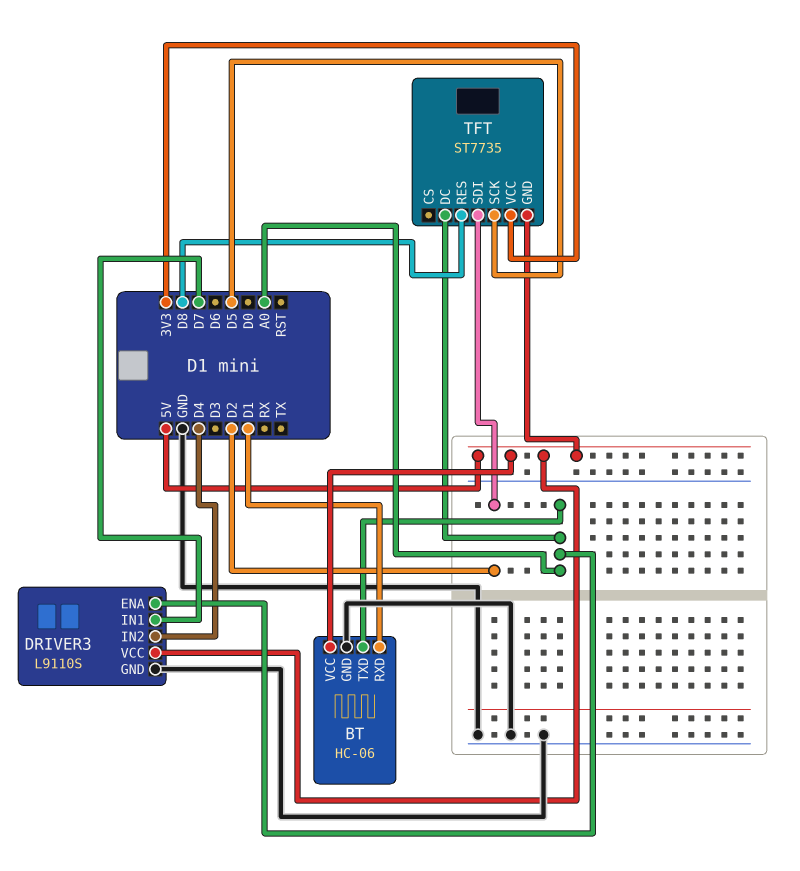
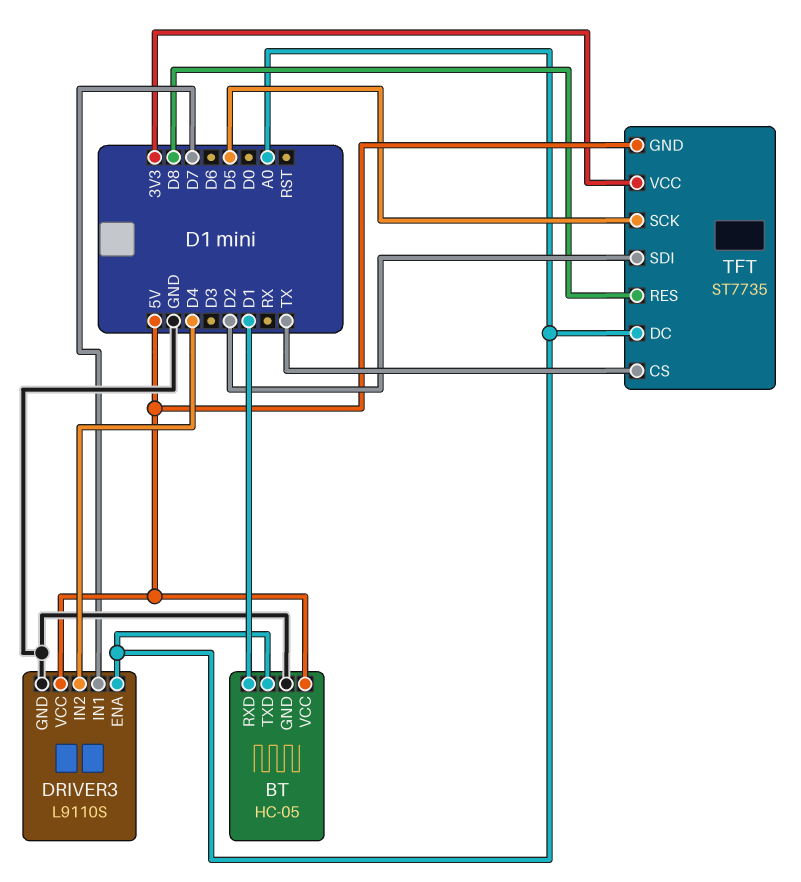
BT: HC-06 -> HC-05
TFT pin CS: none -> TX

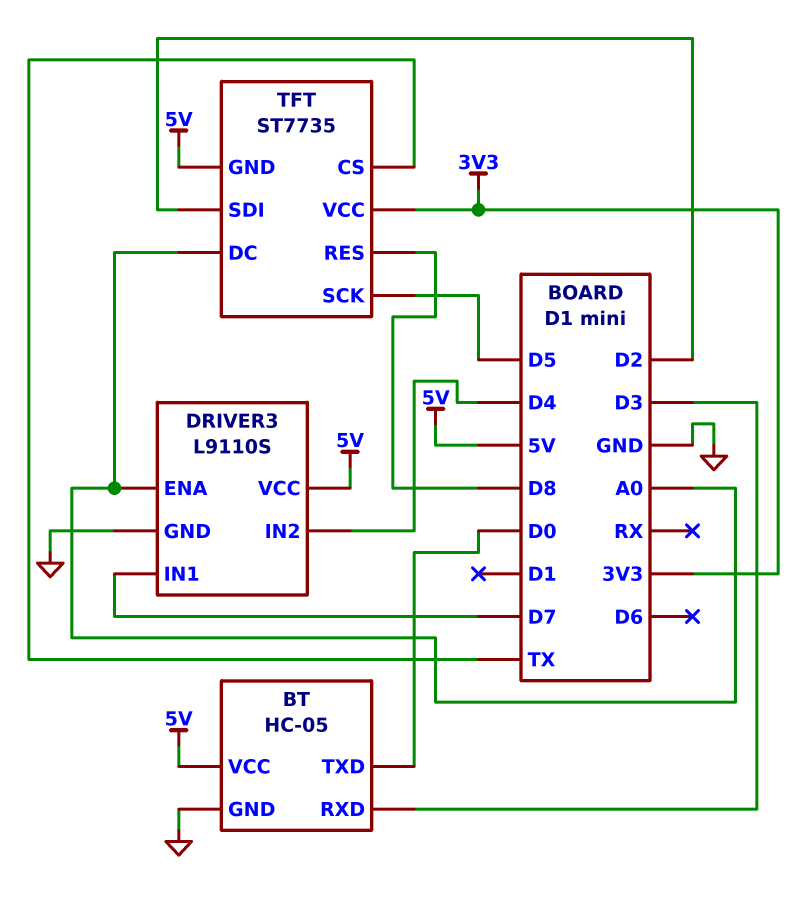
BT pin RXD: D1 -> D3
BT pin TXD: A0 -> D0

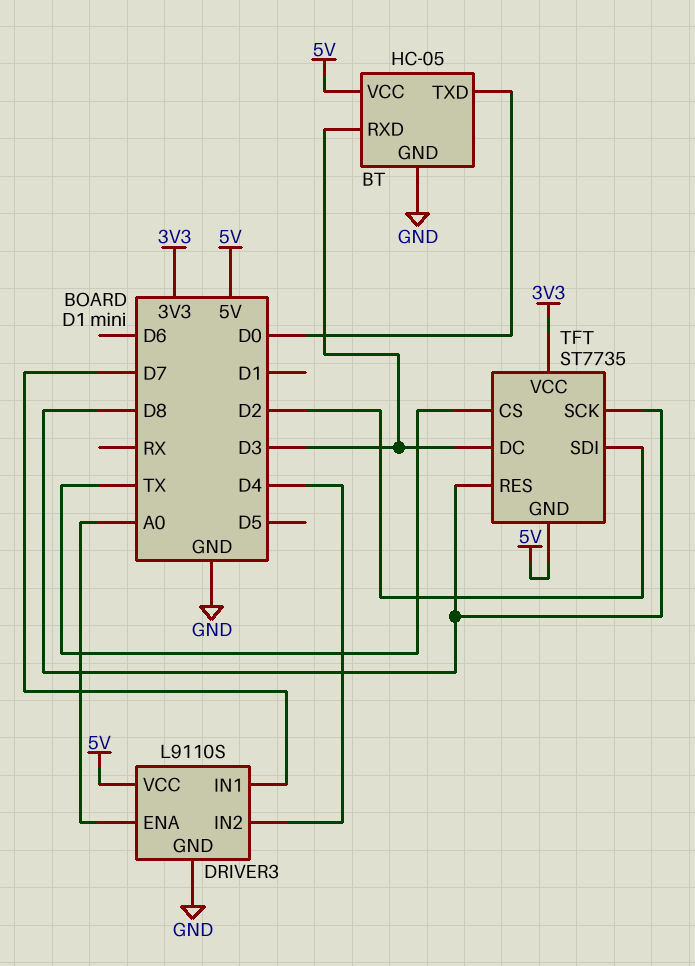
TFT pin DC: A0 -> D3
TFT pin SCK: D5 -> D8

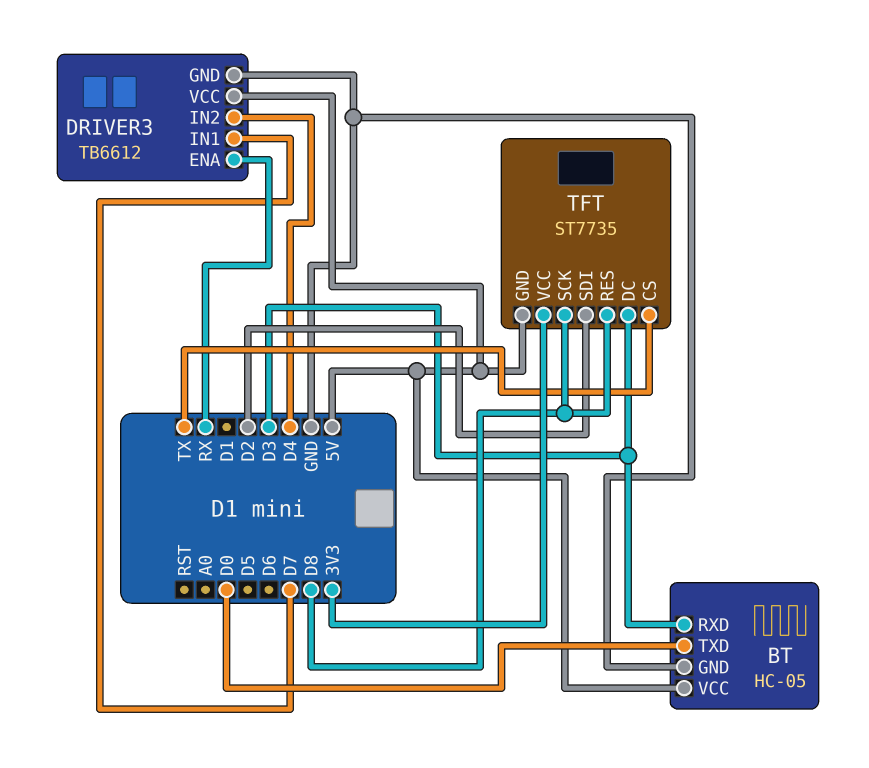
DRIVER3: L9110S -> TB6612
DRIVER3 pin ENA: A0 -> RX

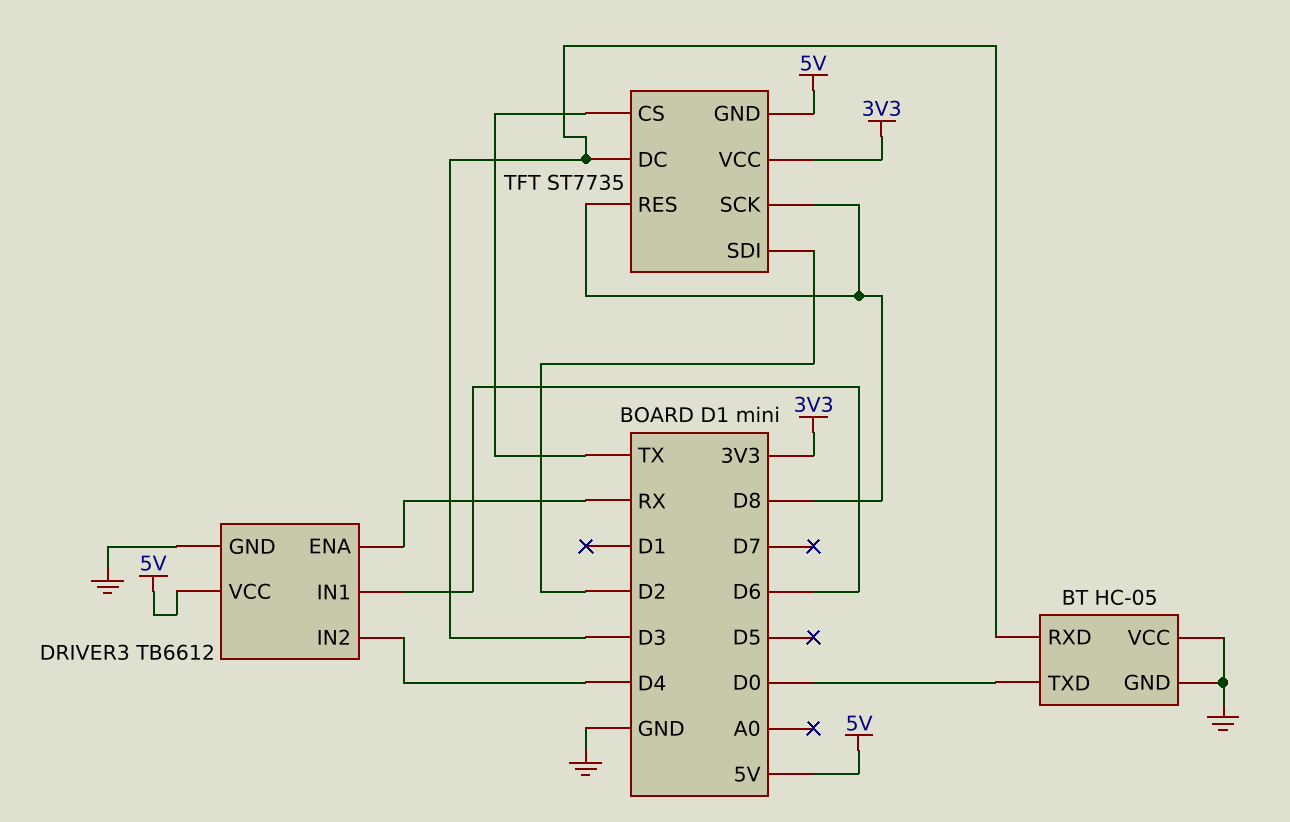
BT pin VCC: 5V -> GND
DRIVER3 pin IN1: D7 -> D6

